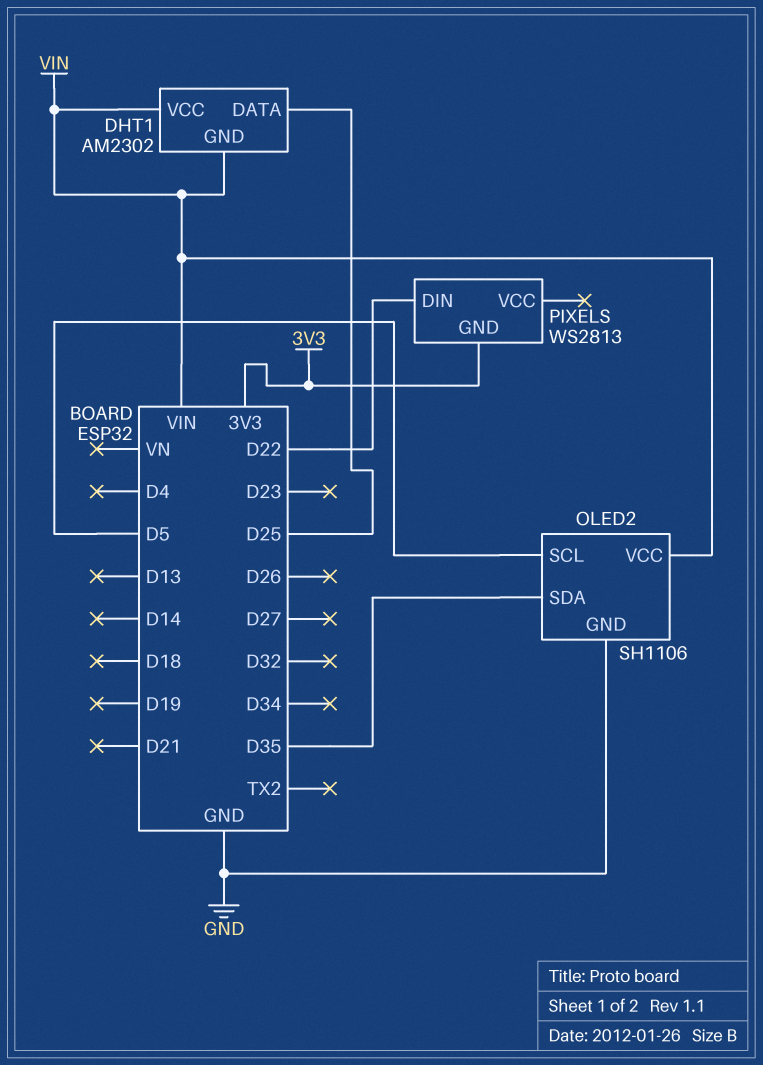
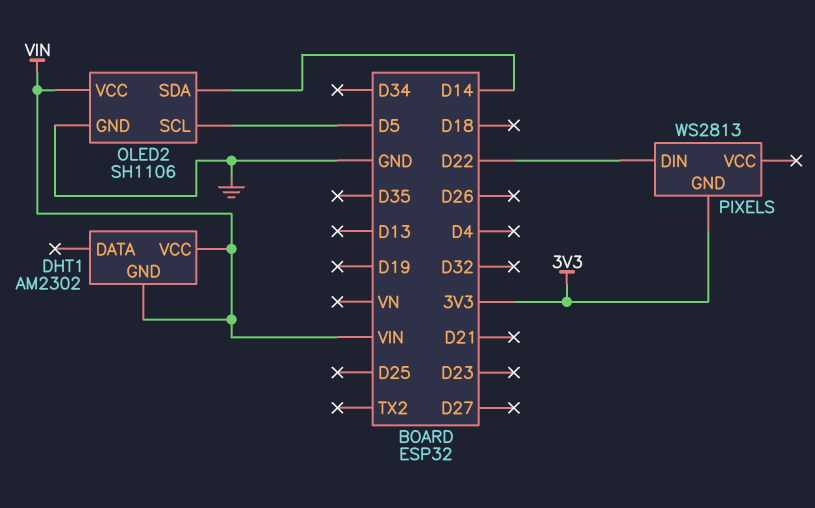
DHT1 pin DATA: D25 -> none
OLED2 pin SDA: D35 -> D14

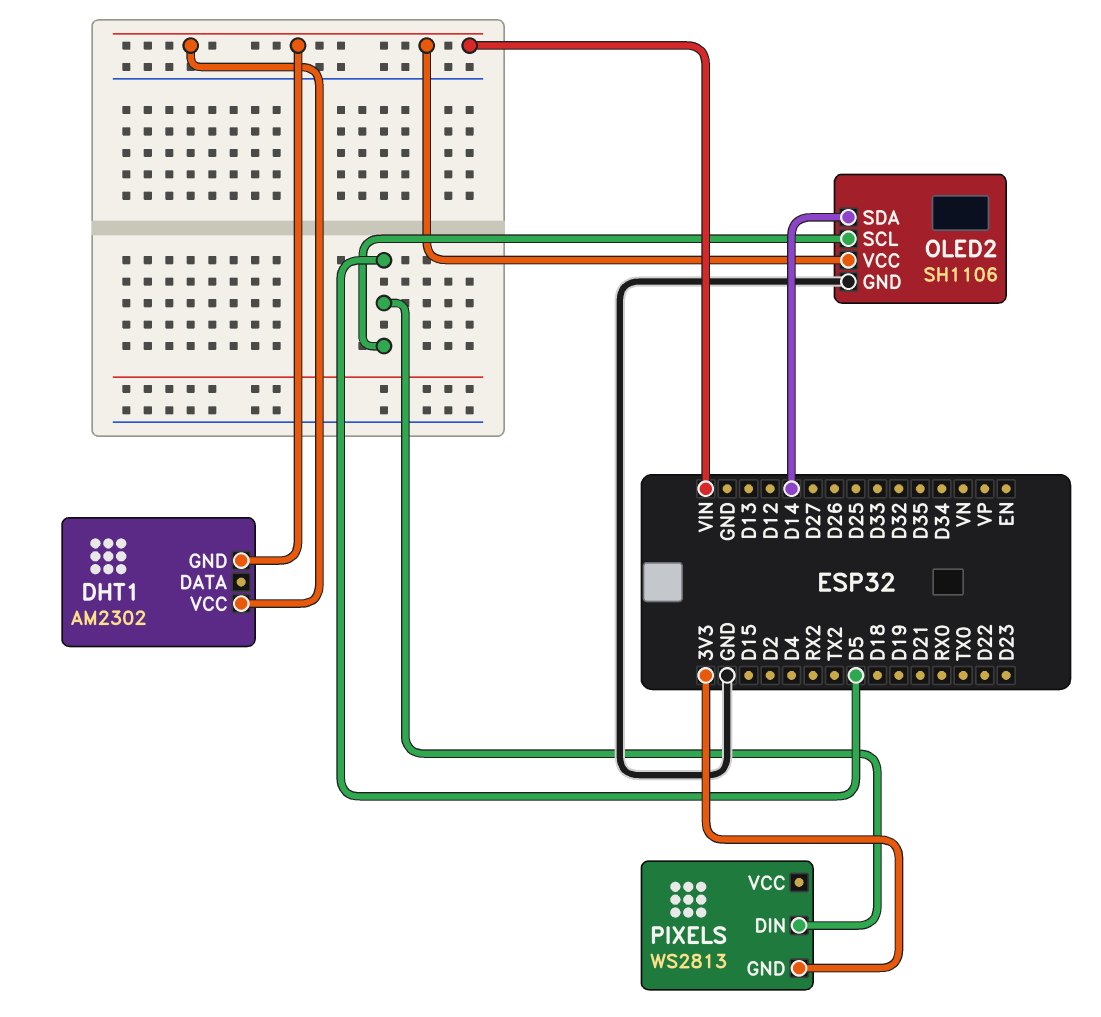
PIXELS pin DIN: D22 -> D5

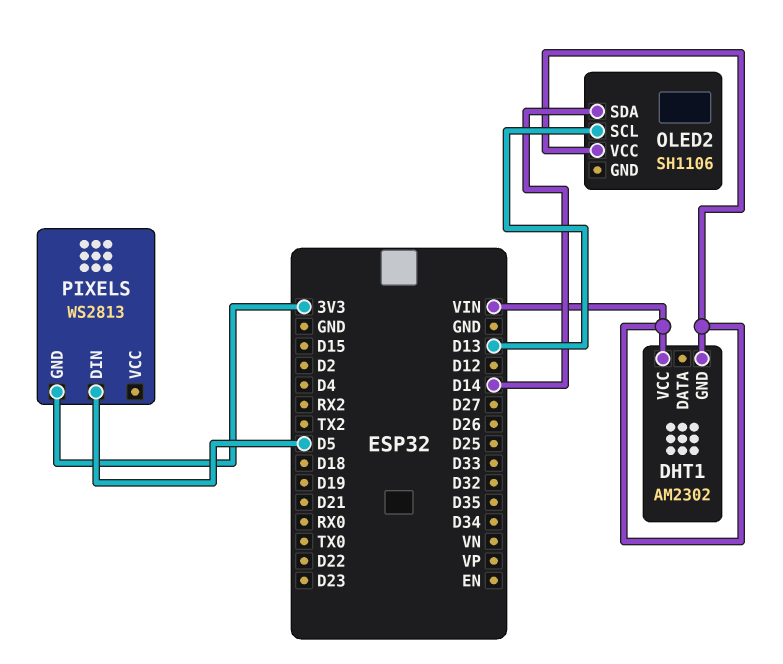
OLED2 pin GND: GND -> none
OLED2 pin SCL: D5 -> D13

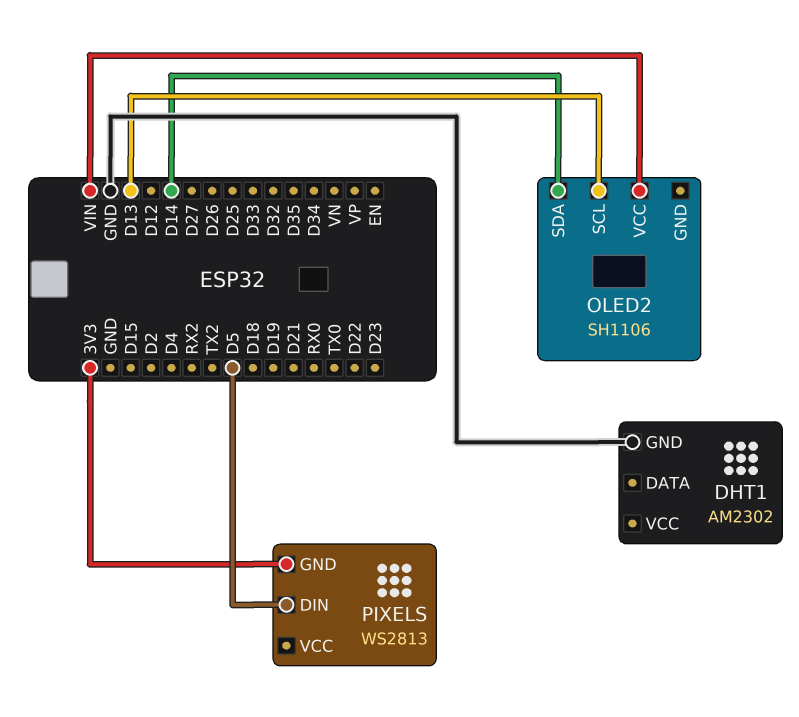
DHT1 pin GND: VIN -> GND
DHT1 pin VCC: VIN -> none

